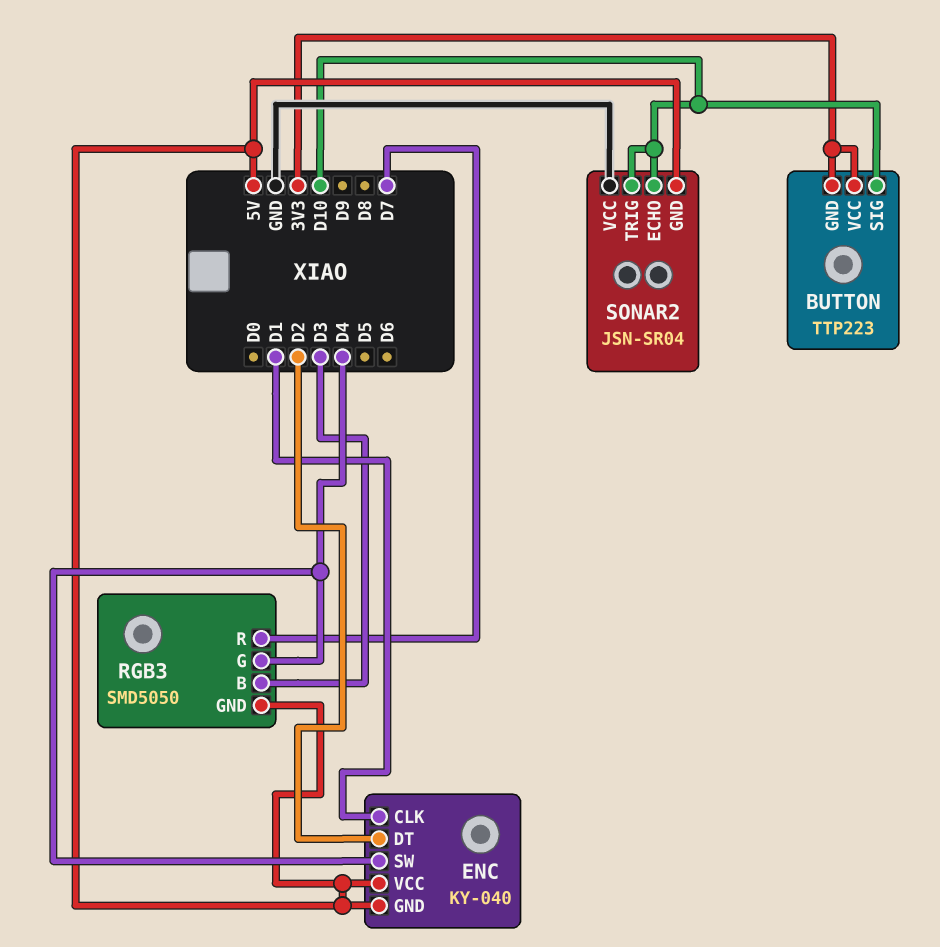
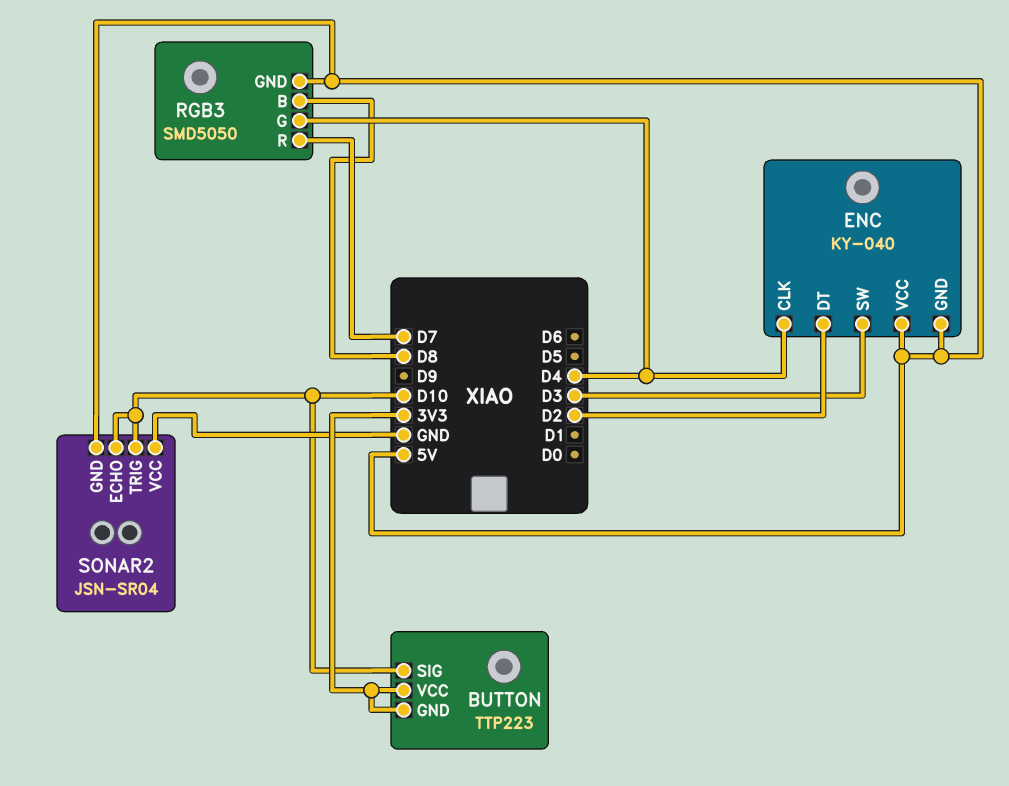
ENC pin CLK: D1 -> D4
ENC pin SW: D4 -> D3
RGB3 pin B: D3 -> D8

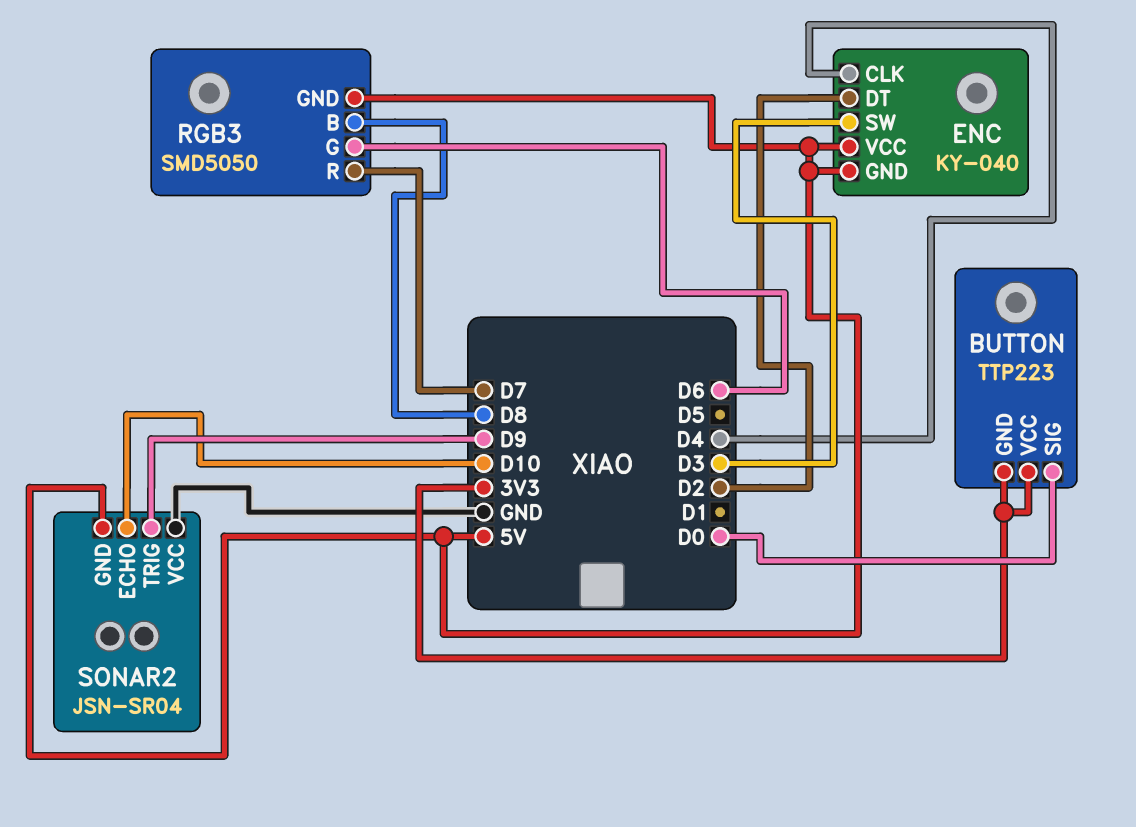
BUTTON pin SIG: D10 -> D0
RGB3 pin G: D4 -> D6
SONAR2 pin TRIG: D10 -> D9

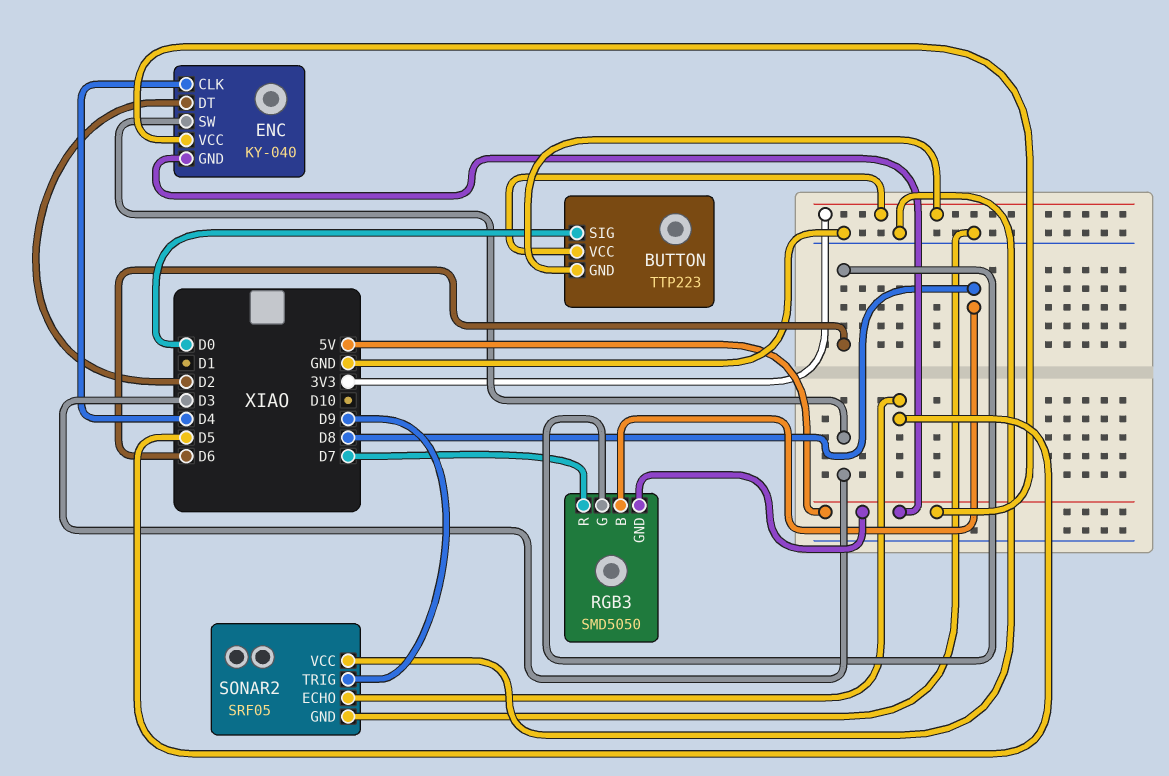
SONAR2: JSN-SR04 -> SRF05
SONAR2 pin ECHO: D10 -> D5
SONAR2 pin GND: 5V -> GND

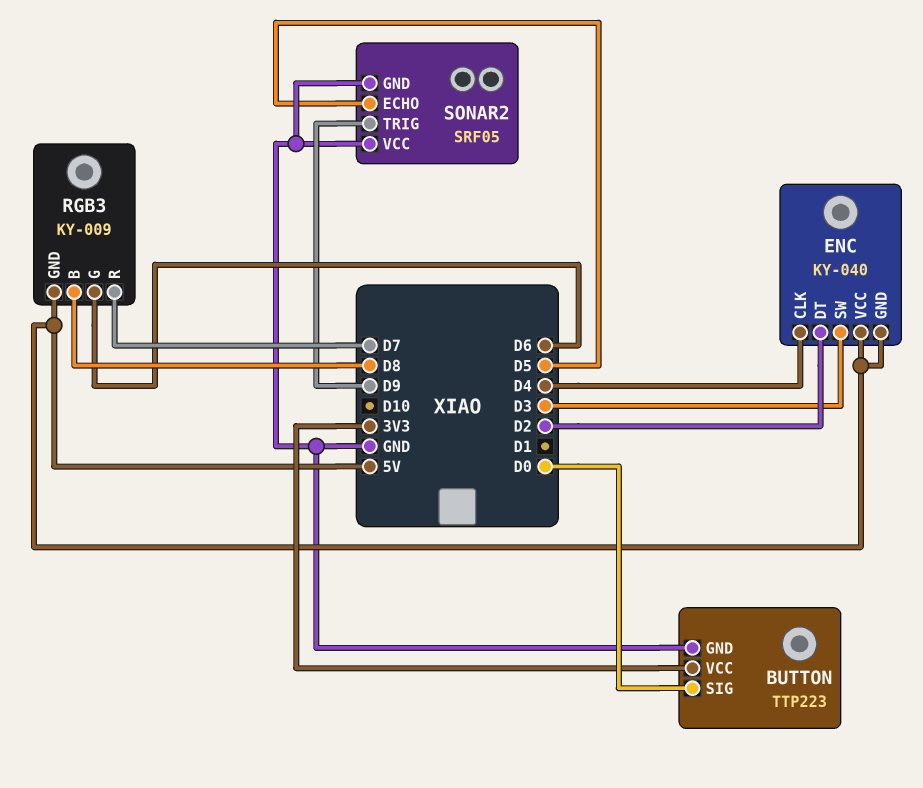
BUTTON pin GND: 3V3 -> GND
RGB3: SMD5050 -> KY-009

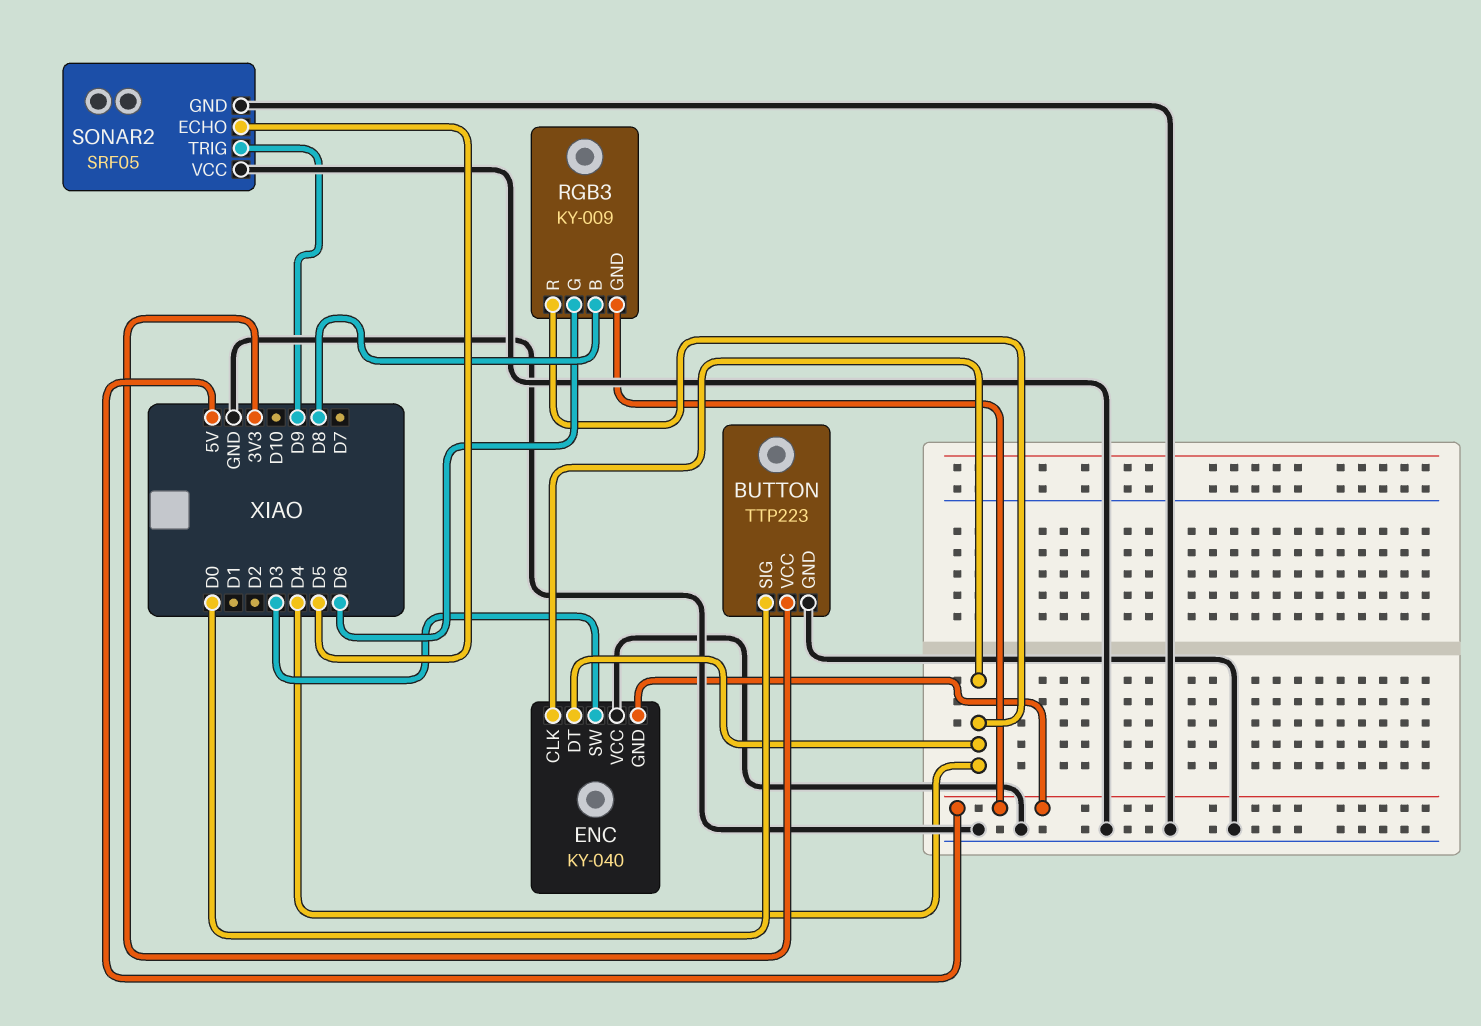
ENC pin DT: D2 -> D4
ENC pin VCC: 5V -> GND
RGB3 pin R: D7 -> D4

